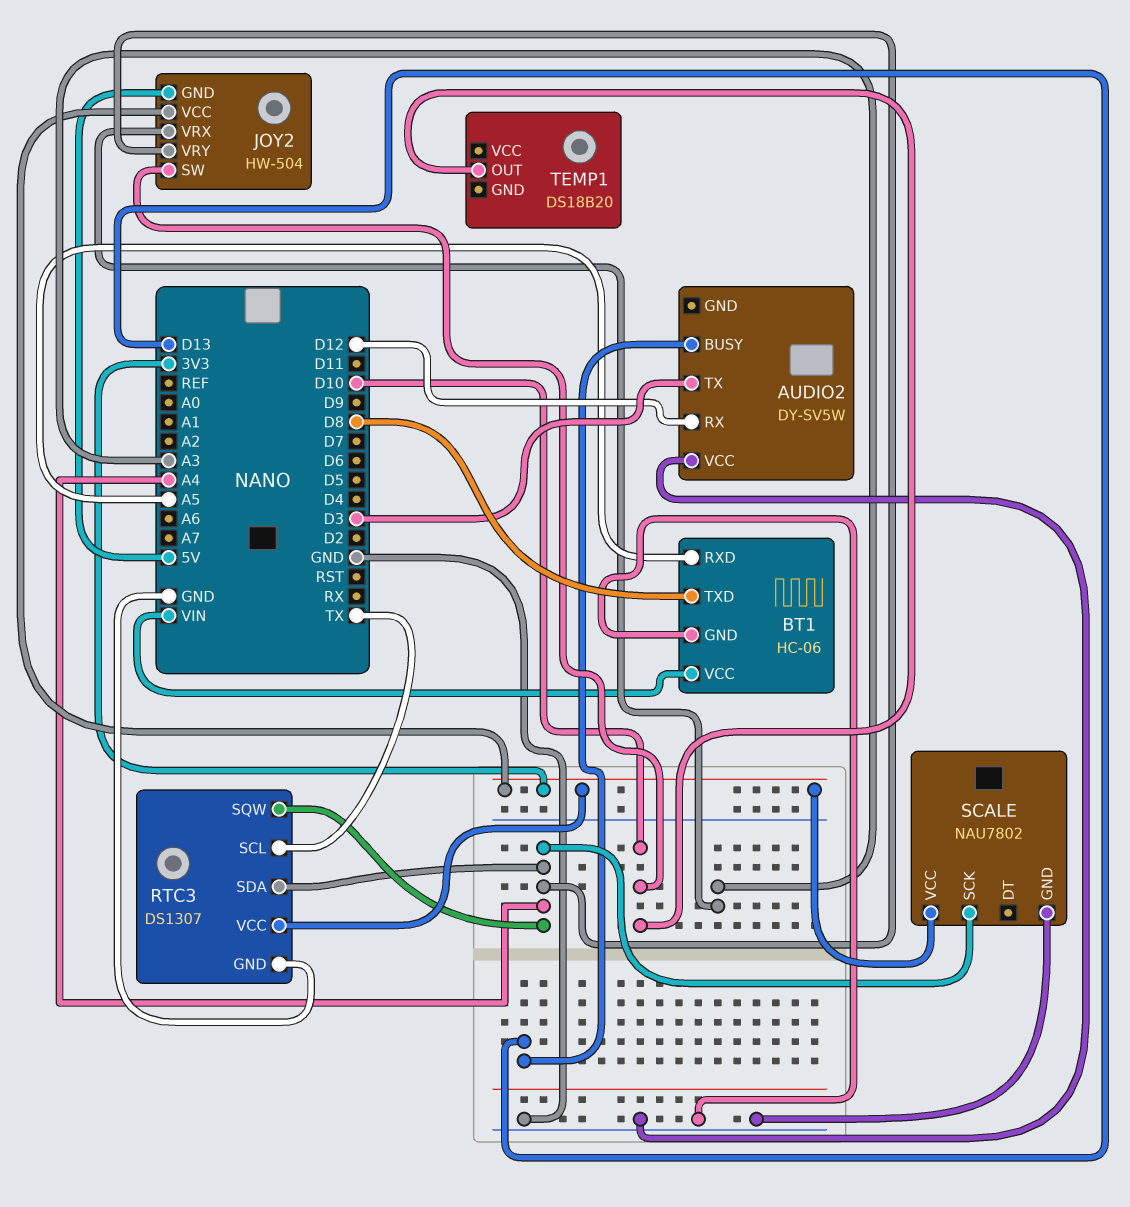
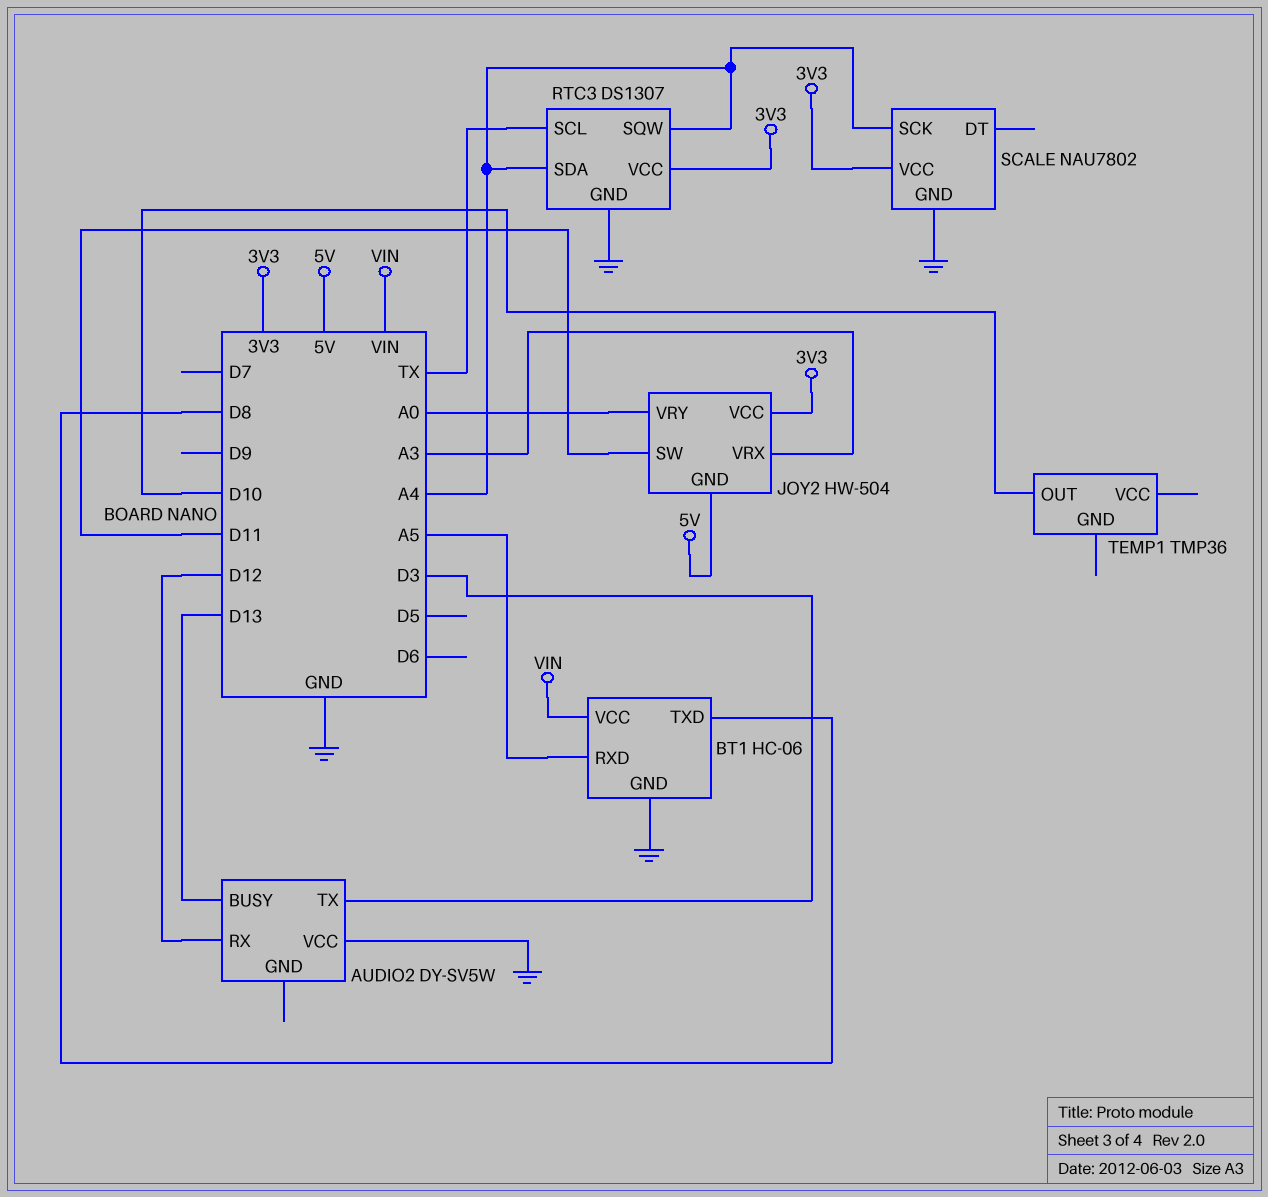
JOY2 pin SW: D10 -> D11
JOY2 pin VRY: A4 -> A0
TEMP1: DS18B20 -> TMP36

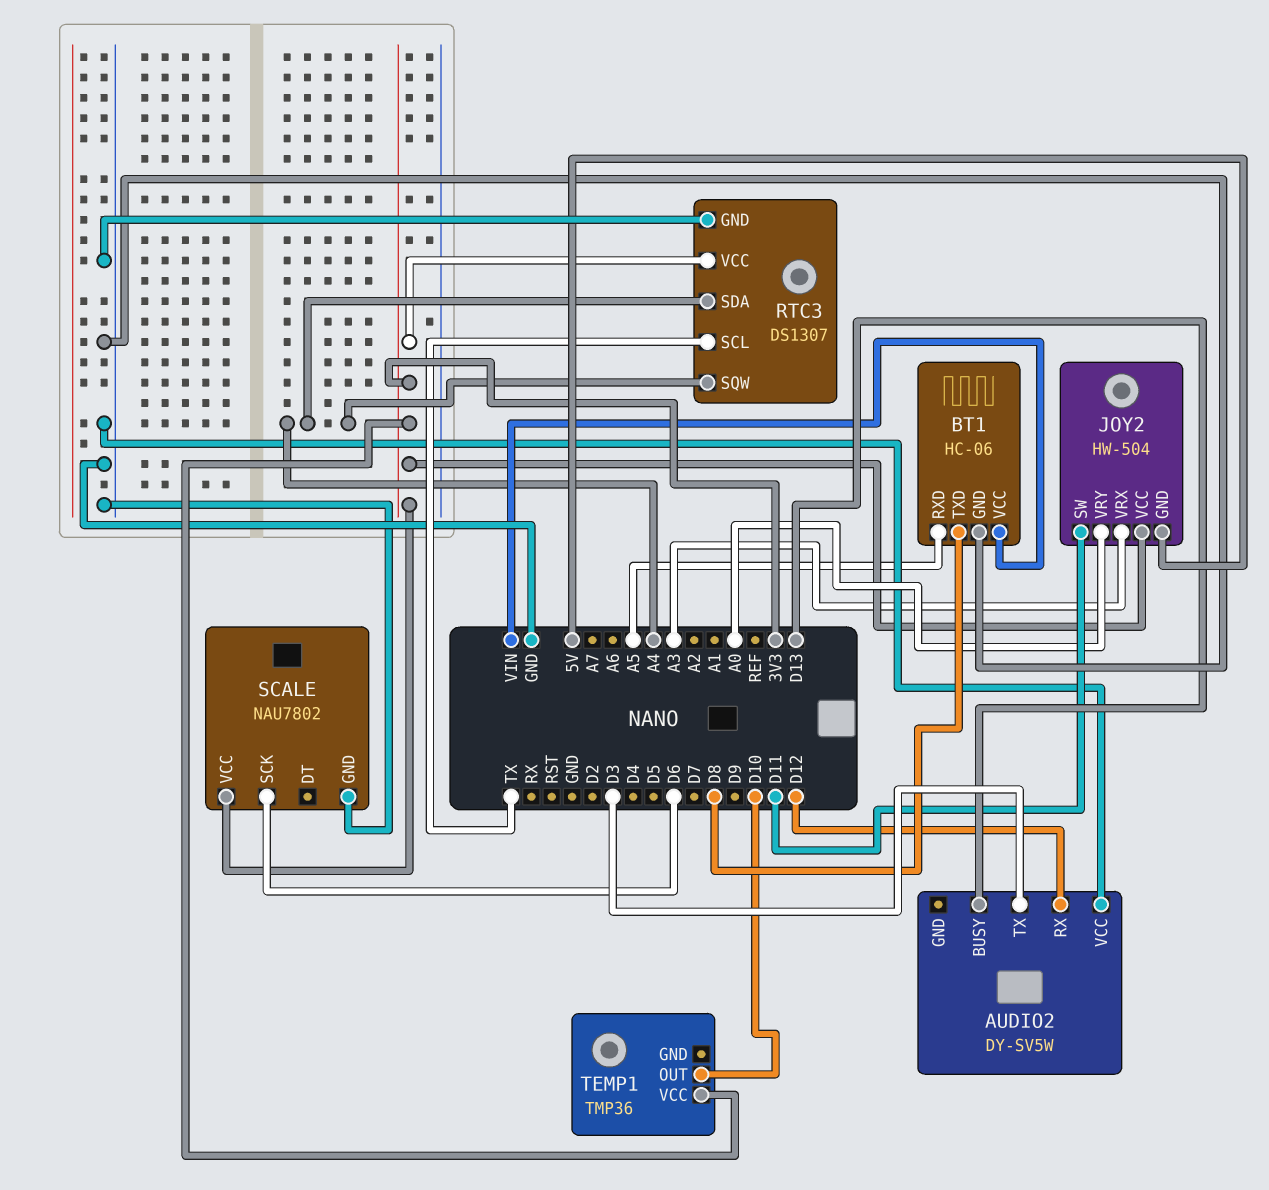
SCALE pin SCK: A4 -> D6
TEMP1 pin VCC: none -> 3V3

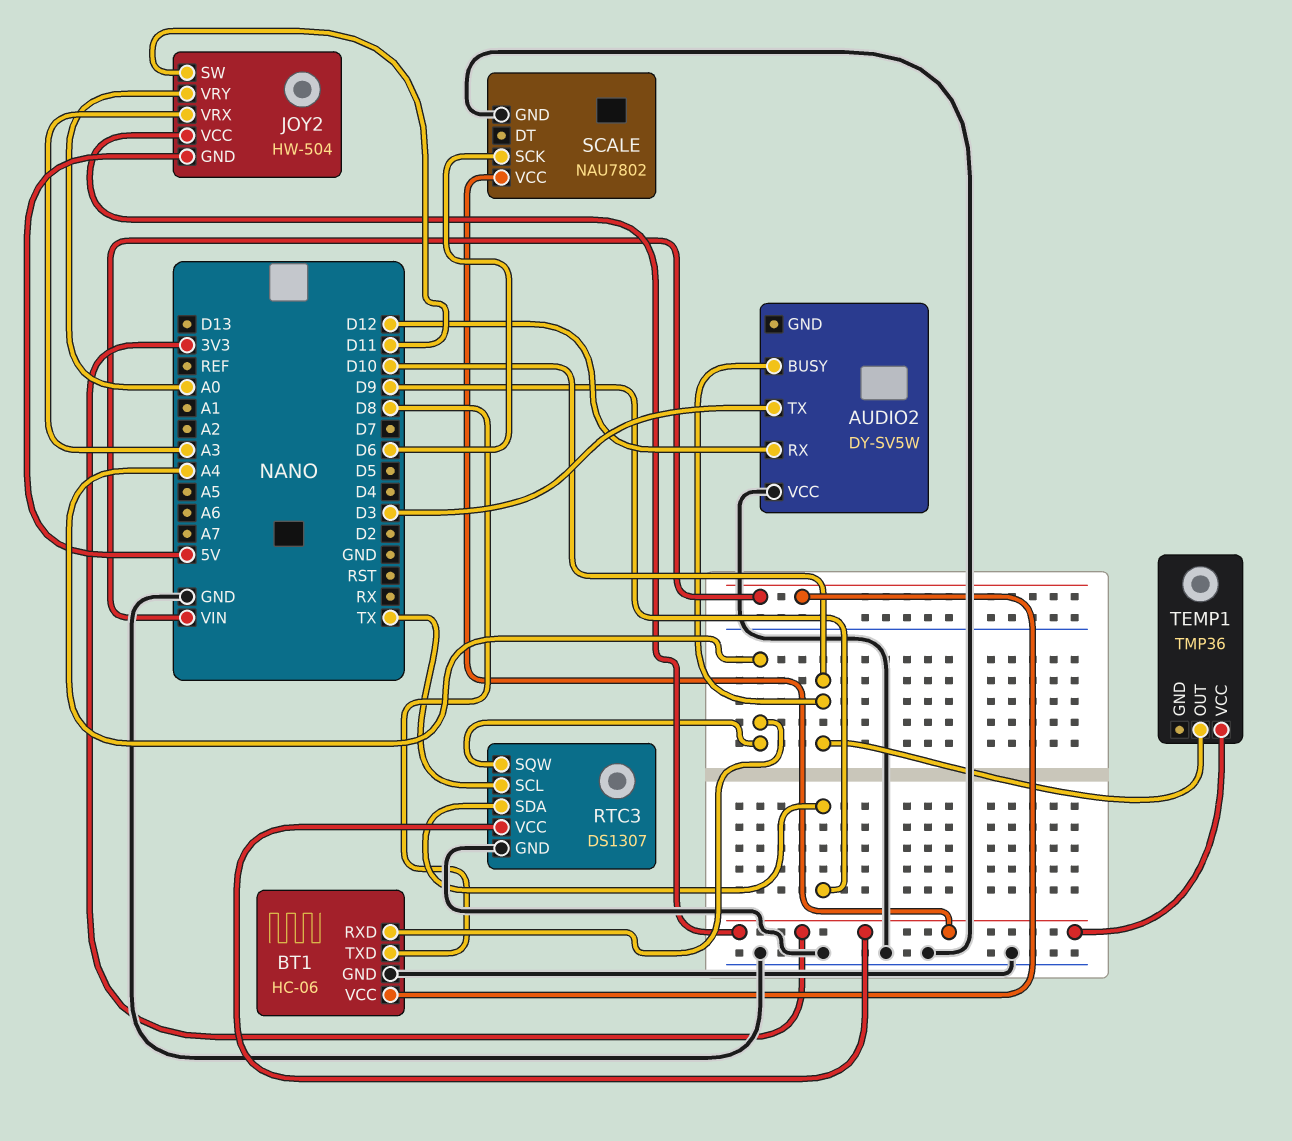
AUDIO2 pin BUSY: D13 -> D10
BT1 pin RXD: A5 -> A4
RTC3 pin SDA: A4 -> D9

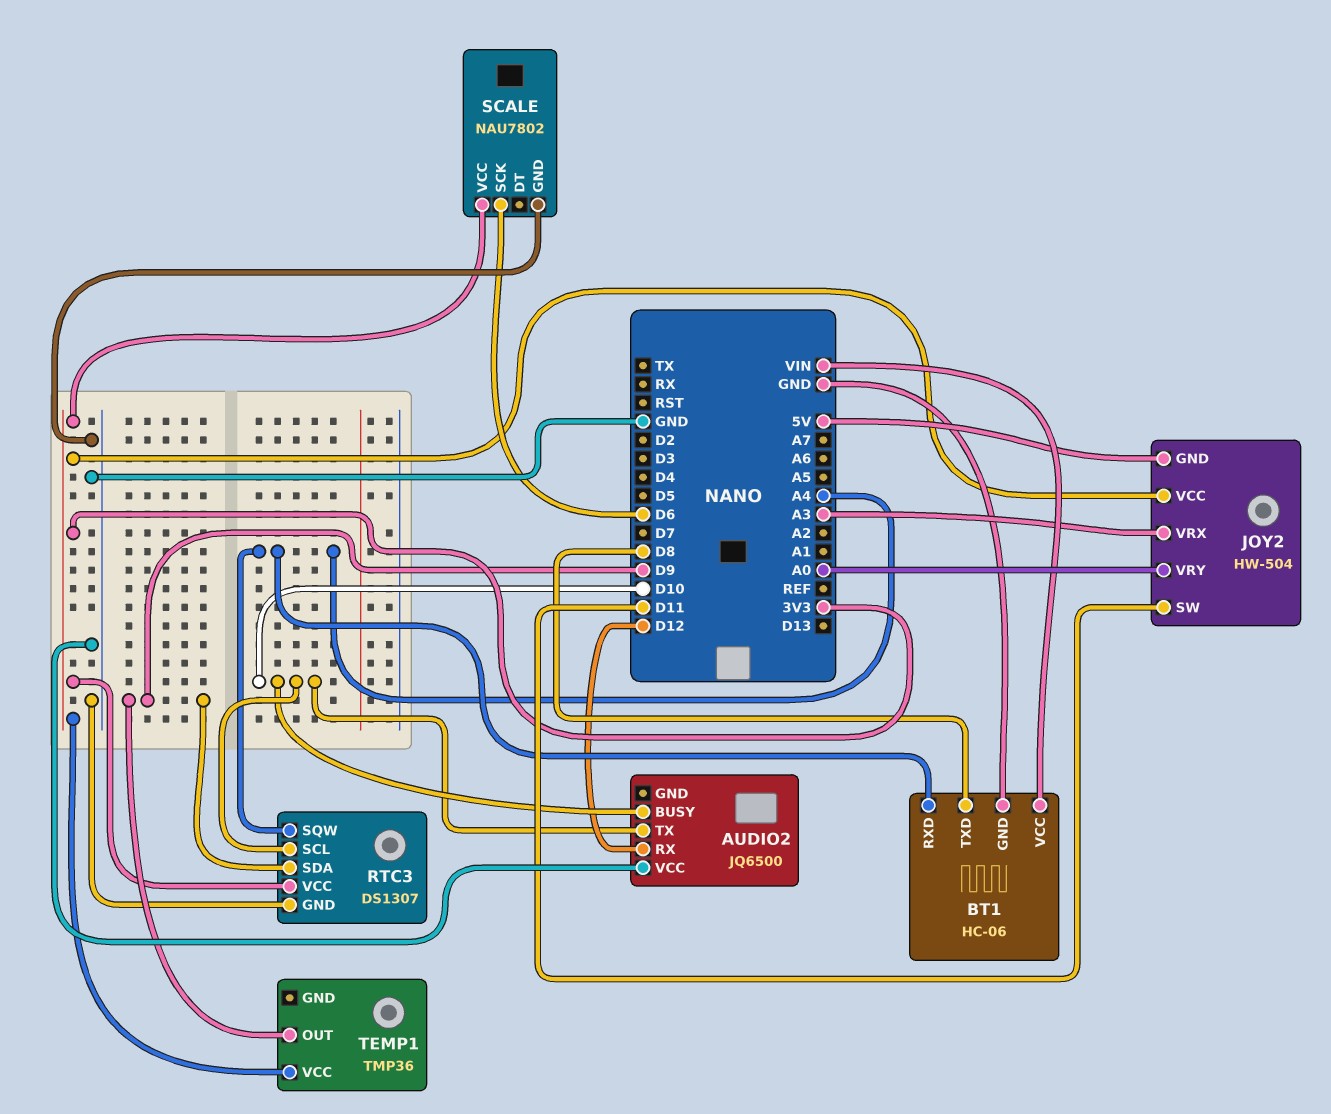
AUDIO2: DY-SV5W -> JQ6500
AUDIO2 pin TX: D3 -> D10
RTC3 pin SCL: TX -> D10
TEMP1 pin OUT: D10 -> D9

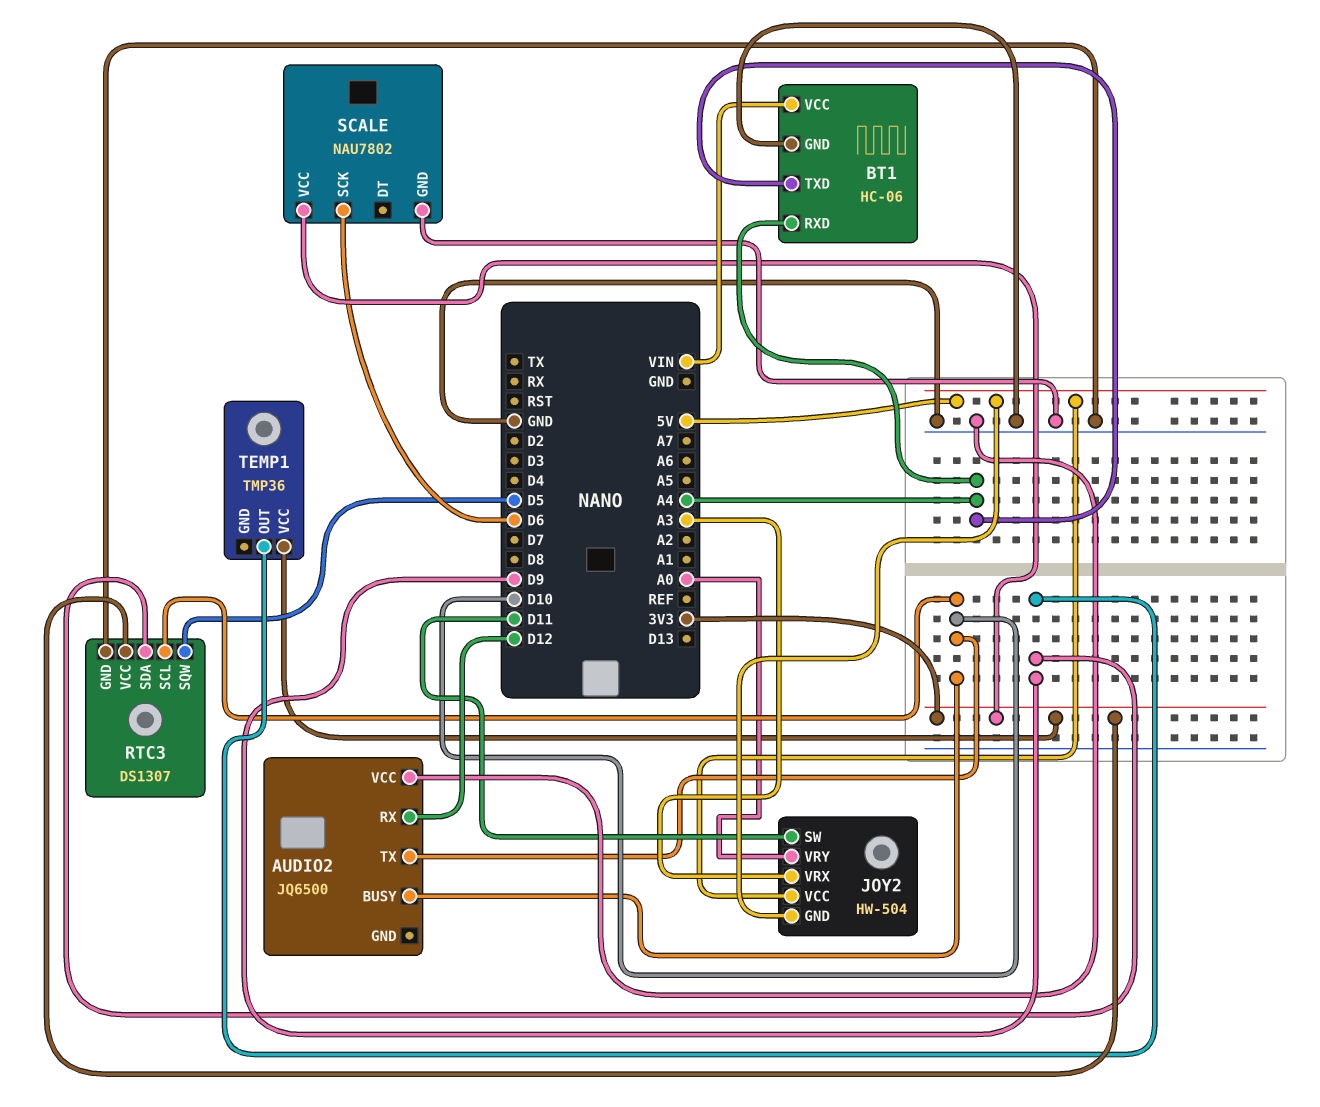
BT1 pin TXD: D8 -> A4
JOY2 pin VCC: 3V3 -> 5V
RTC3 pin SQW: A4 -> D5

